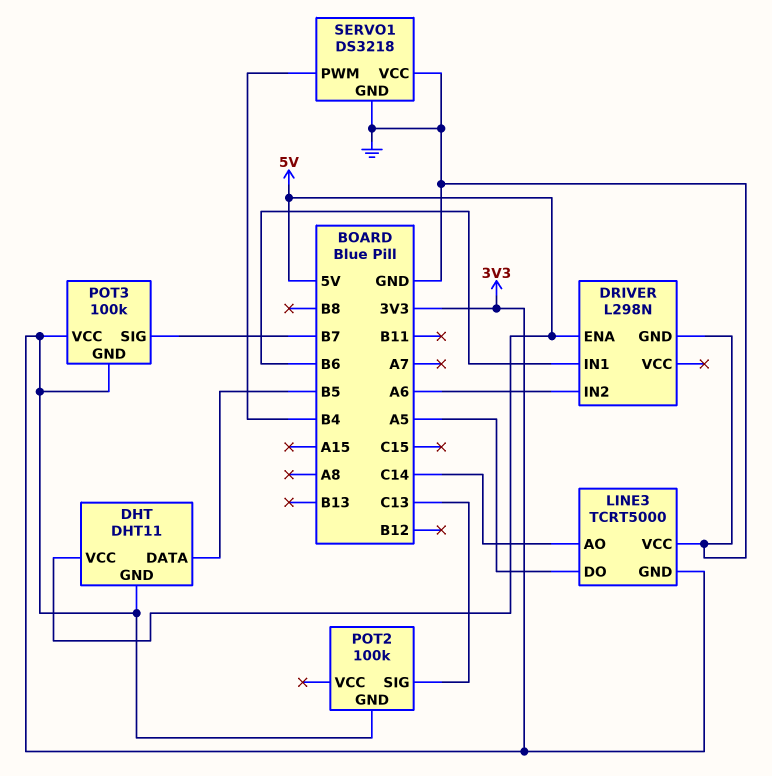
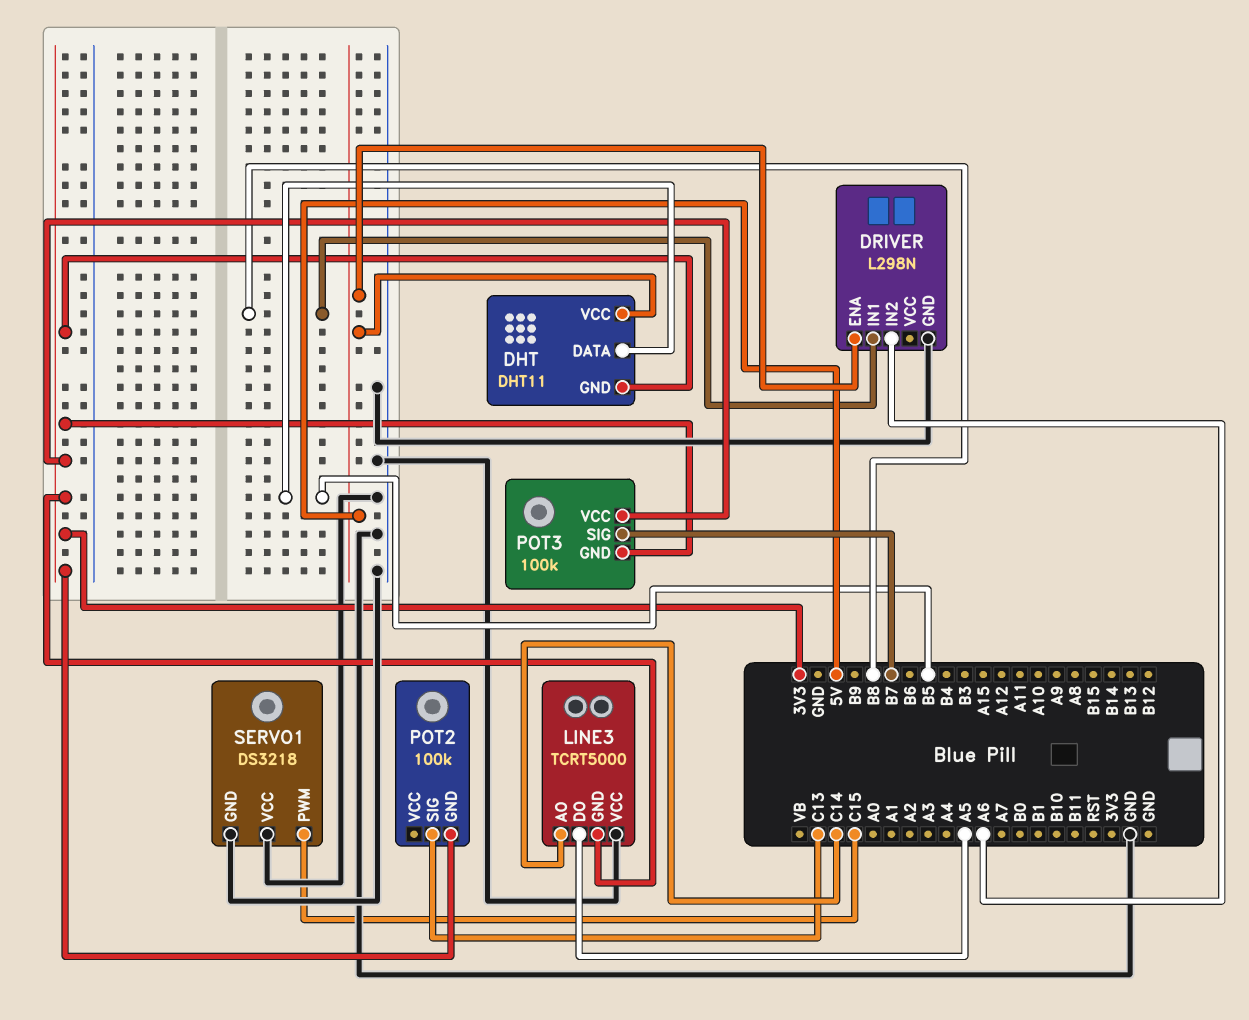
DRIVER pin IN1: B6 -> B8
SERVO1 pin PWM: B4 -> C15

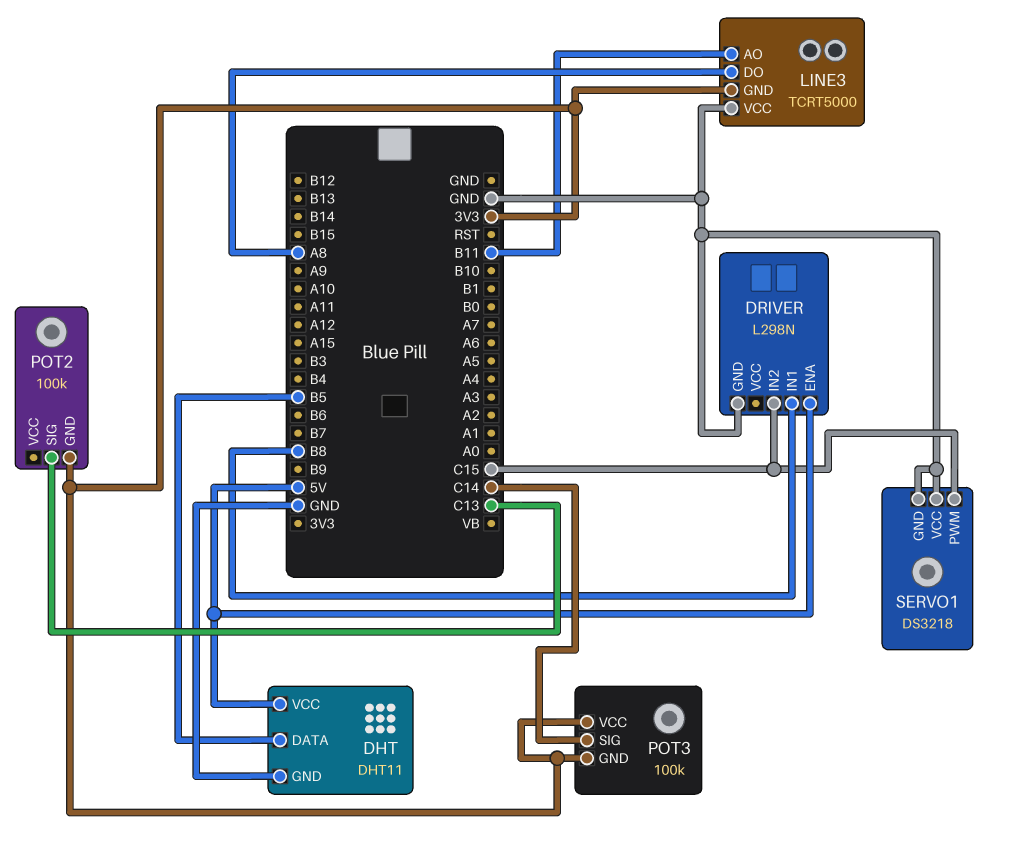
DHT pin GND: 3V3 -> GND
DRIVER pin IN2: A6 -> C15
LINE3 pin AO: C14 -> B11
LINE3 pin DO: A5 -> A8
POT3 pin SIG: B7 -> C14

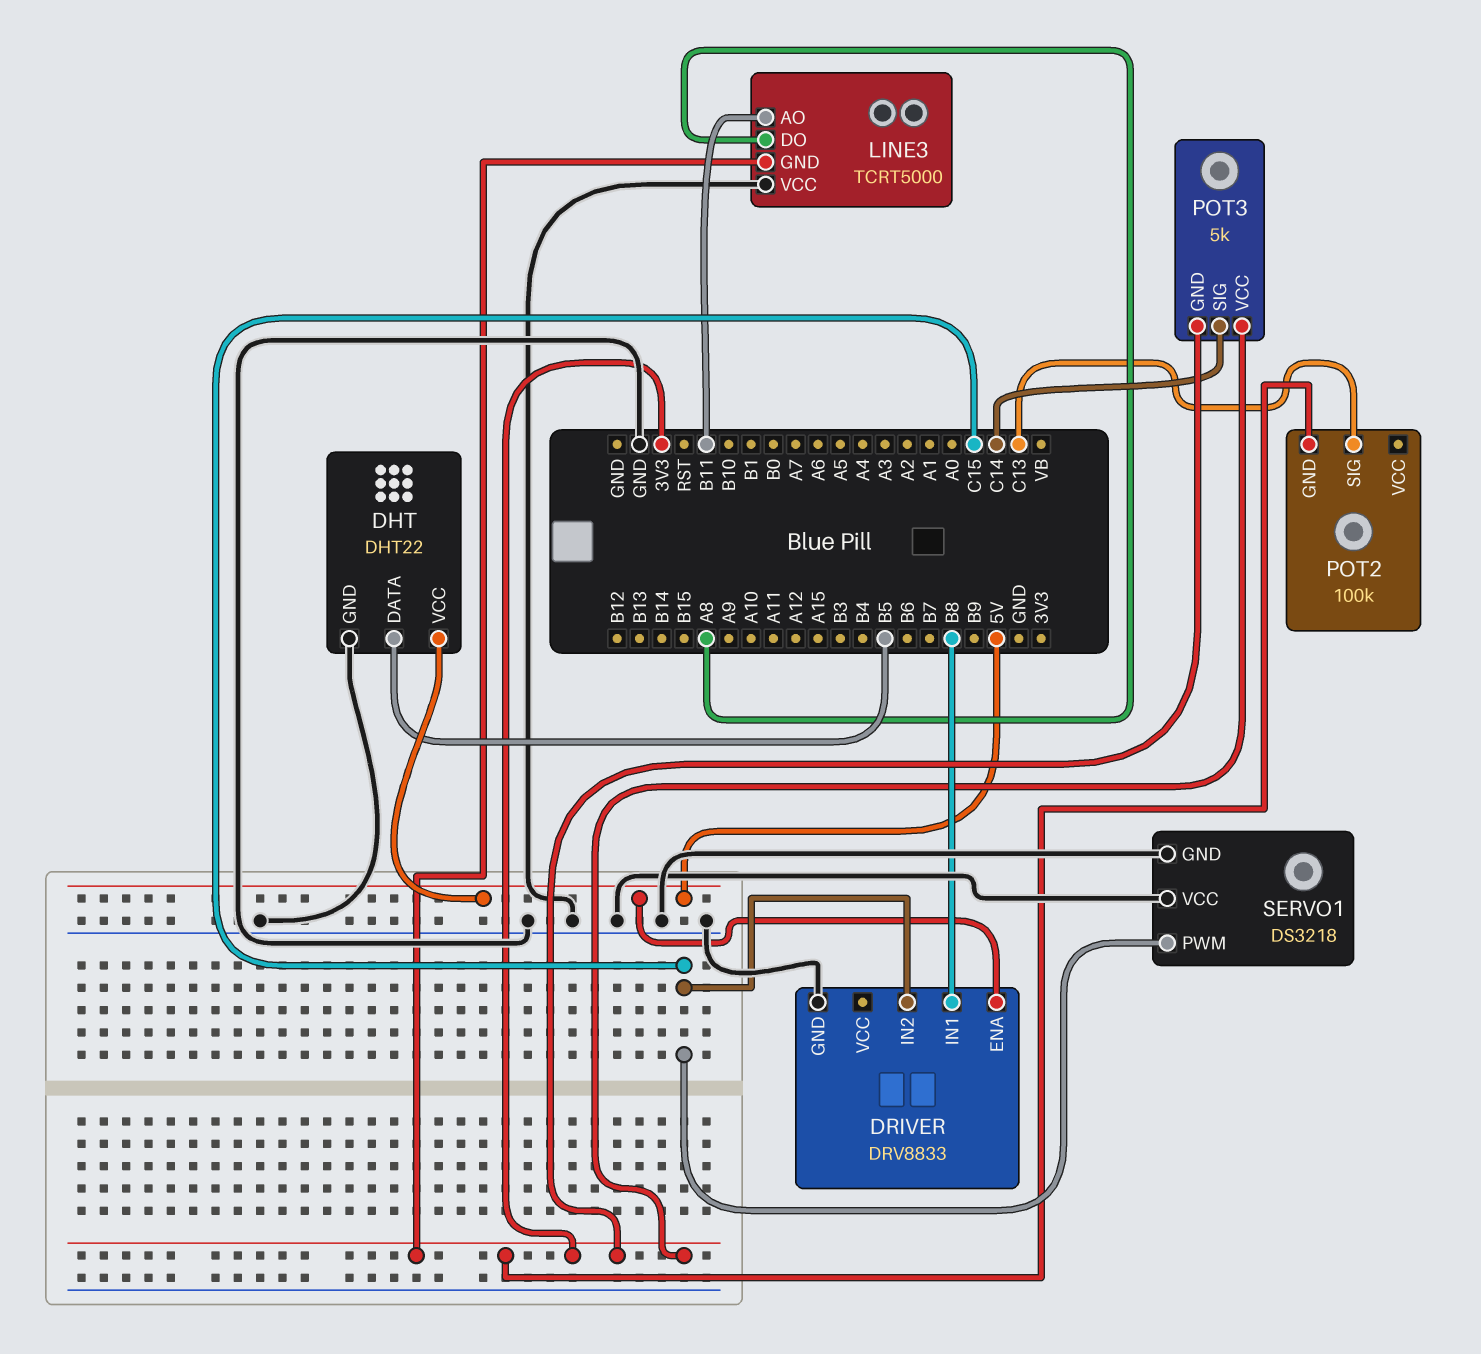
DHT: DHT11 -> DHT22
DRIVER: L298N -> DRV8833
POT3: 100k -> 5k

